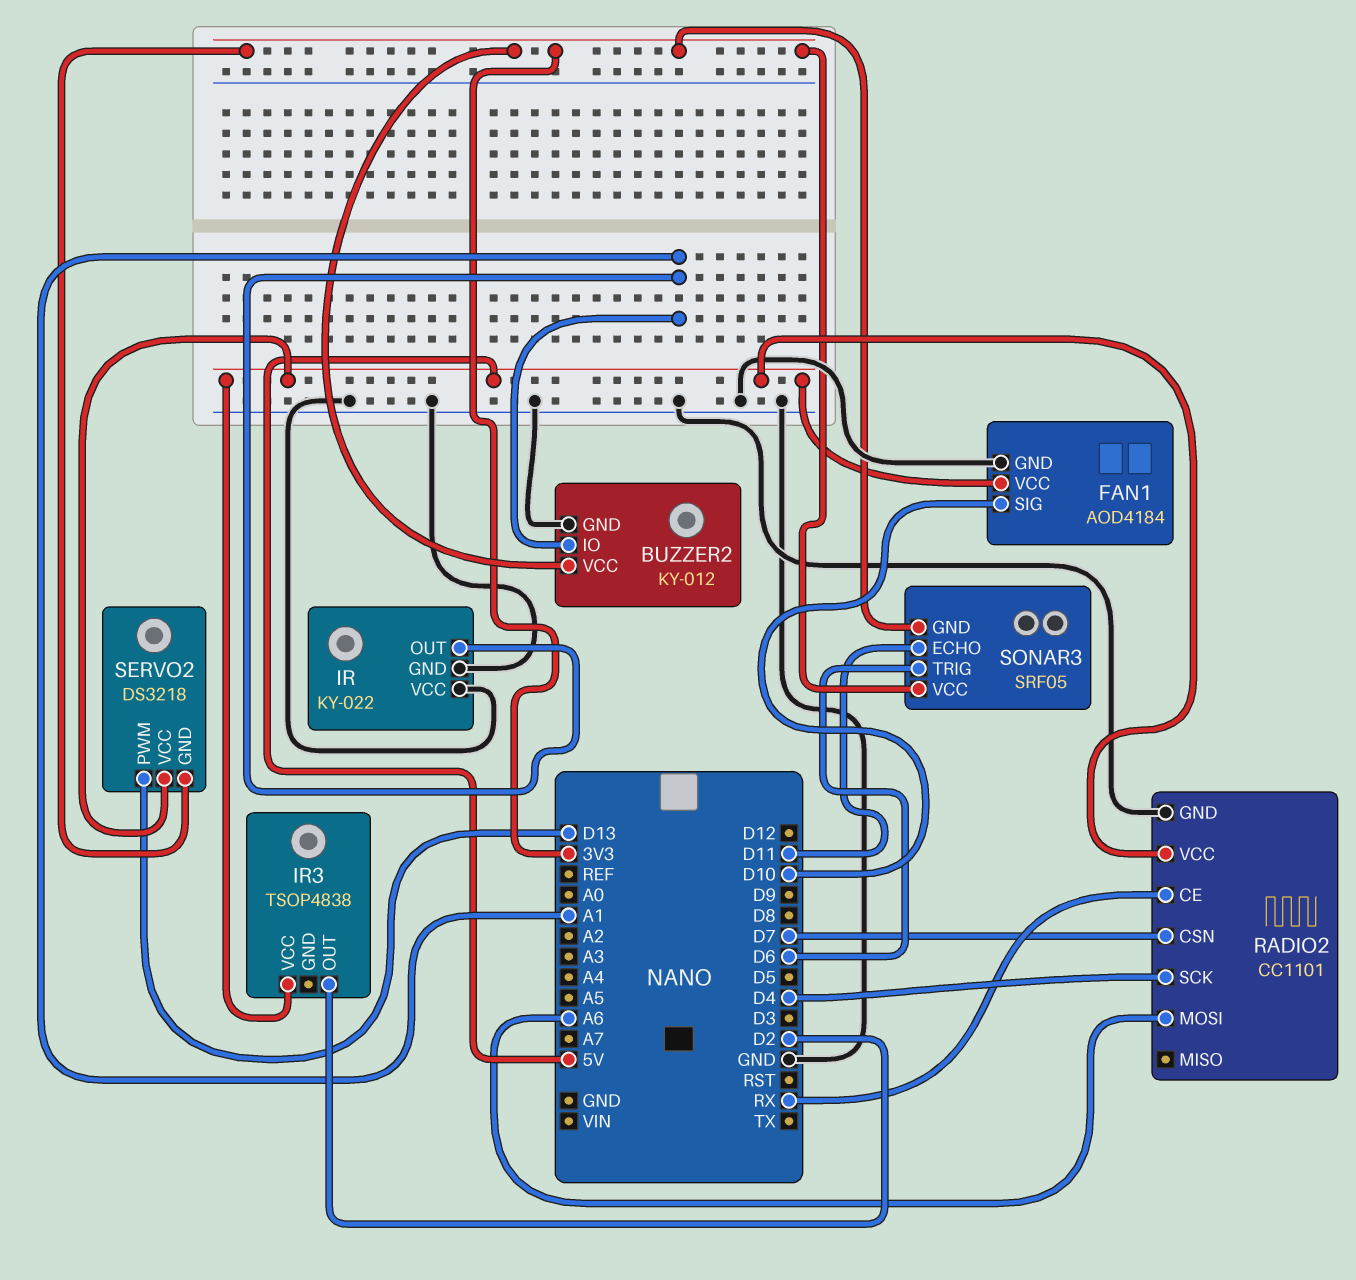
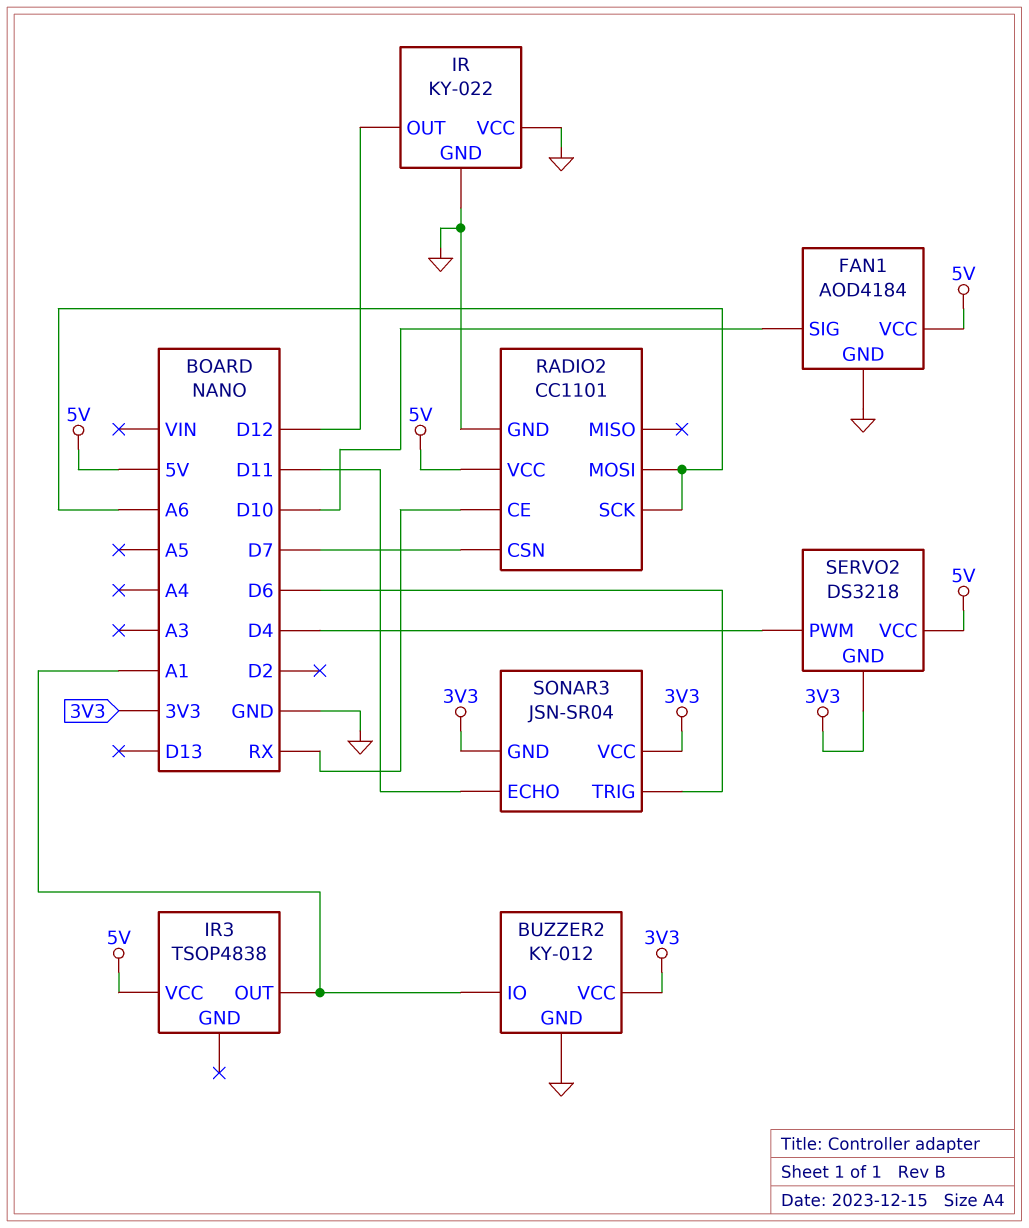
IR pin OUT: A1 -> D12
IR3 pin OUT: D2 -> A1
RADIO2 pin SCK: D4 -> A6
SERVO2 pin PWM: D13 -> D4
SONAR3: SRF05 -> JSN-SR04

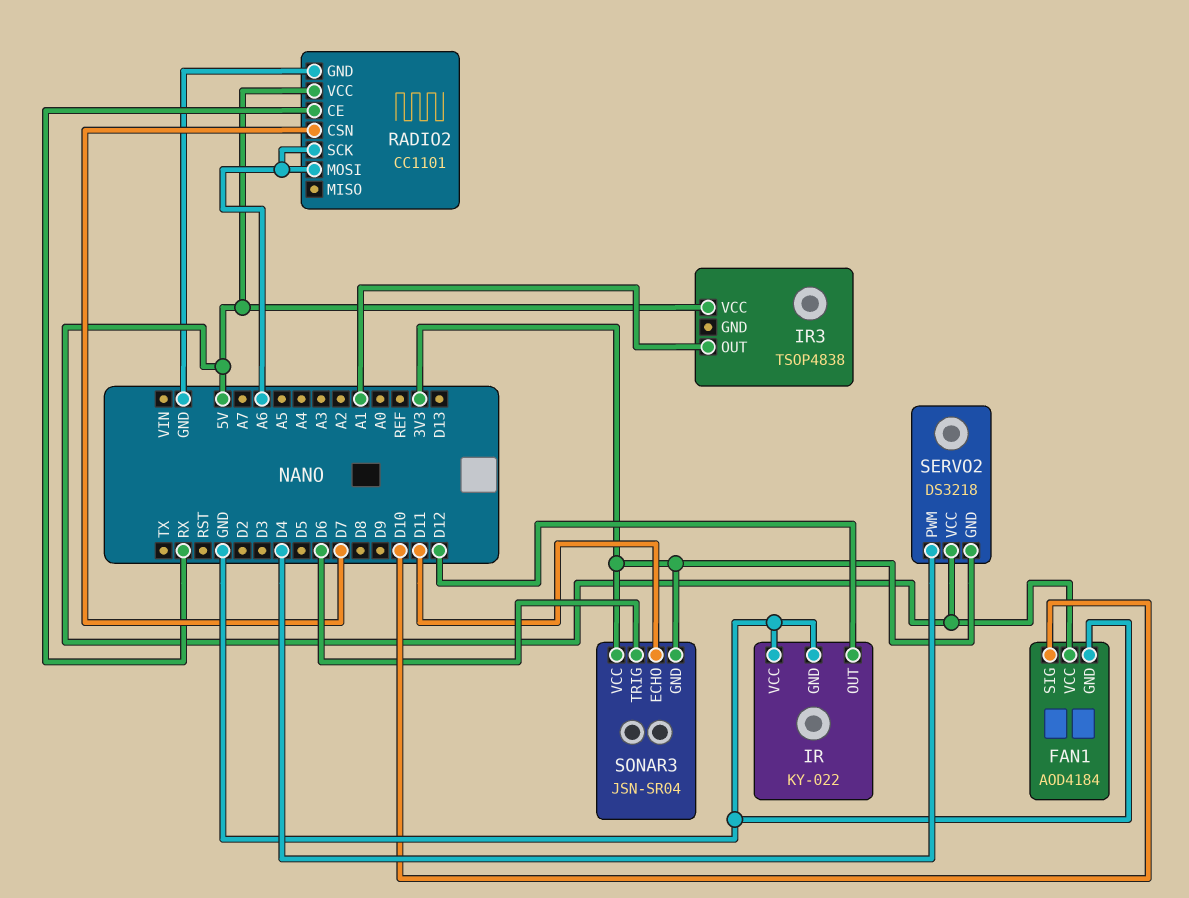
BUZZER2: KY-012 -> none
BUZZER2 pin GND: GND -> none
BUZZER2 pin IO: A1 -> none
BUZZER2 pin VCC: 3V3 -> none

